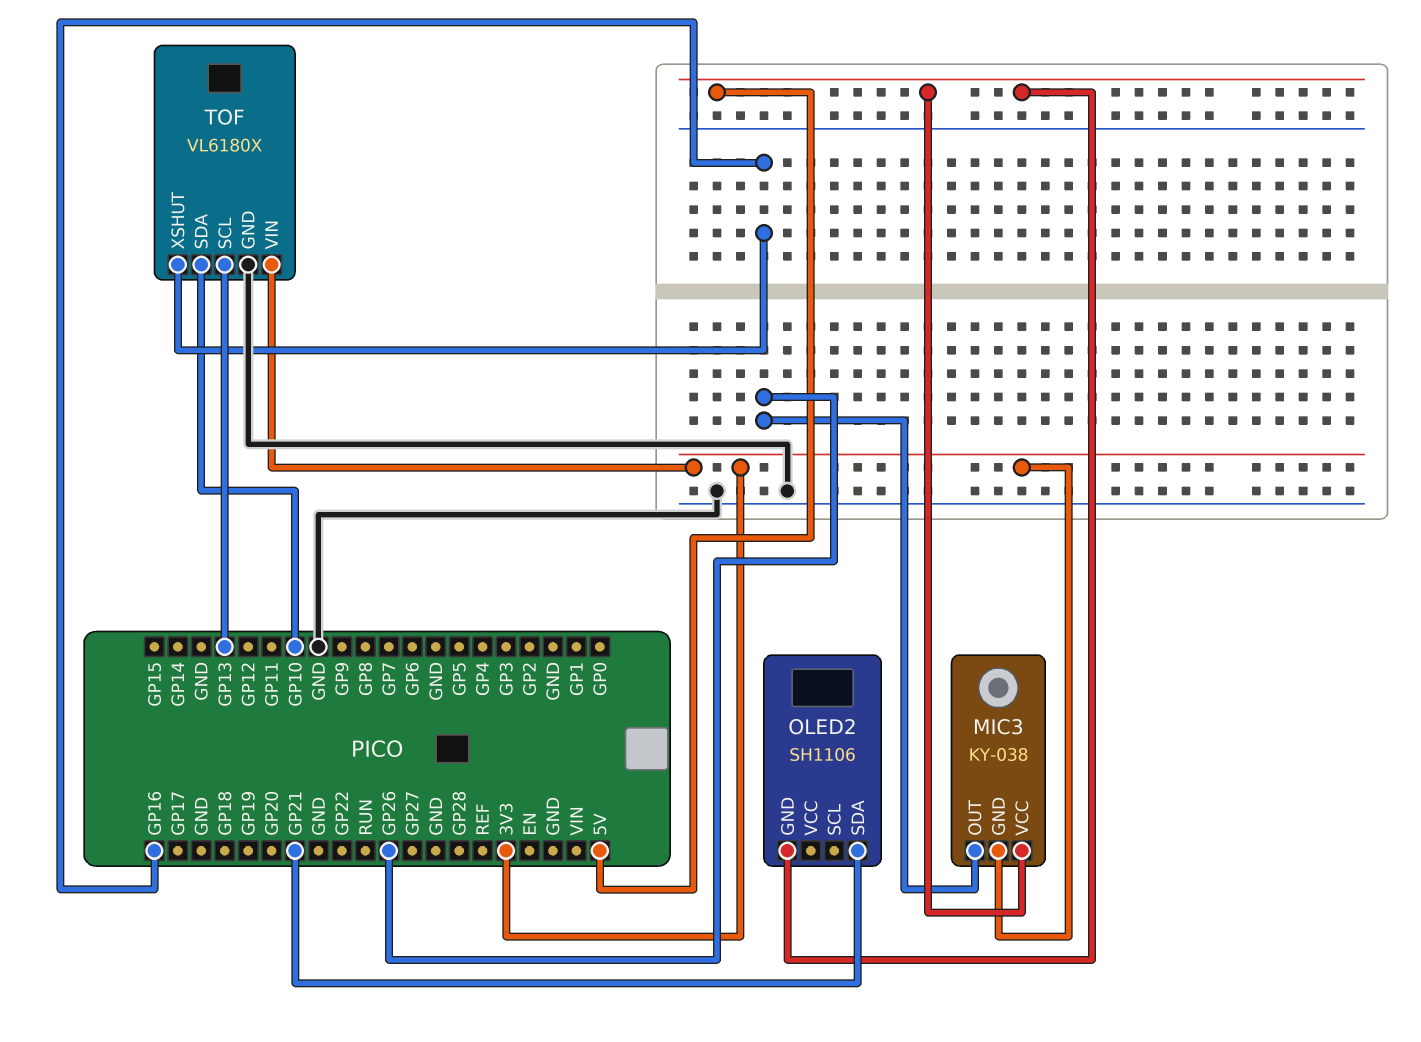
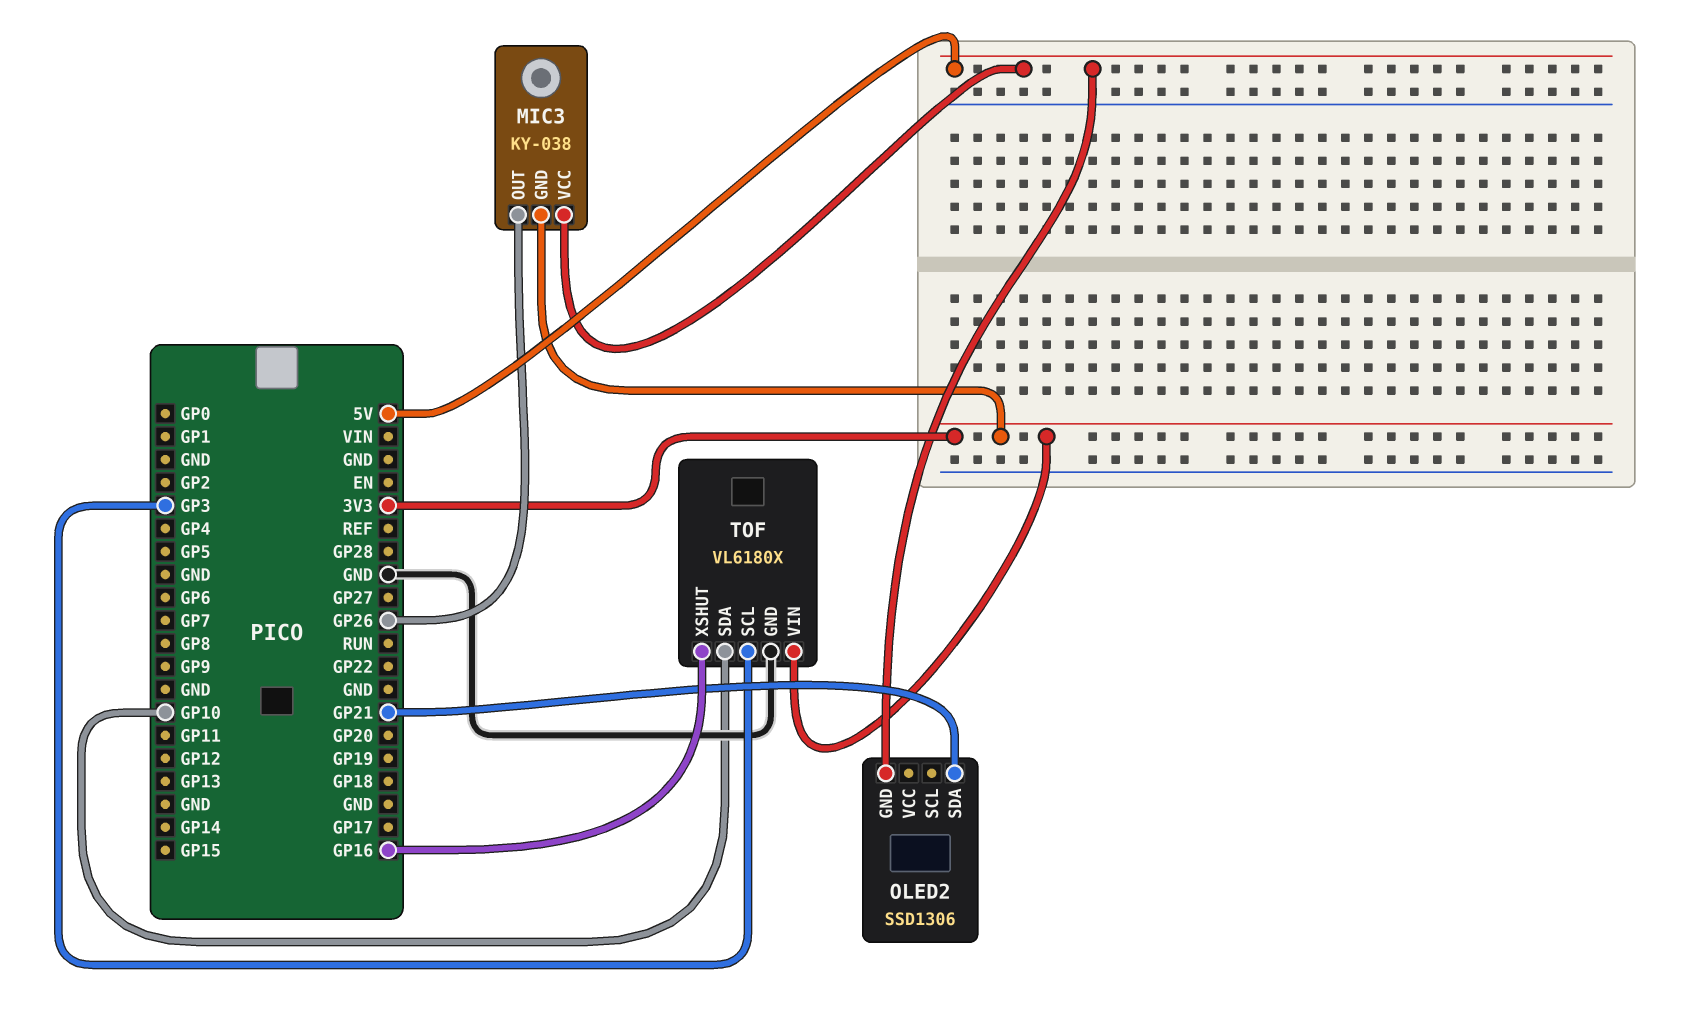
OLED2: SH1106 -> SSD1306
TOF pin SCL: GP13 -> GP3

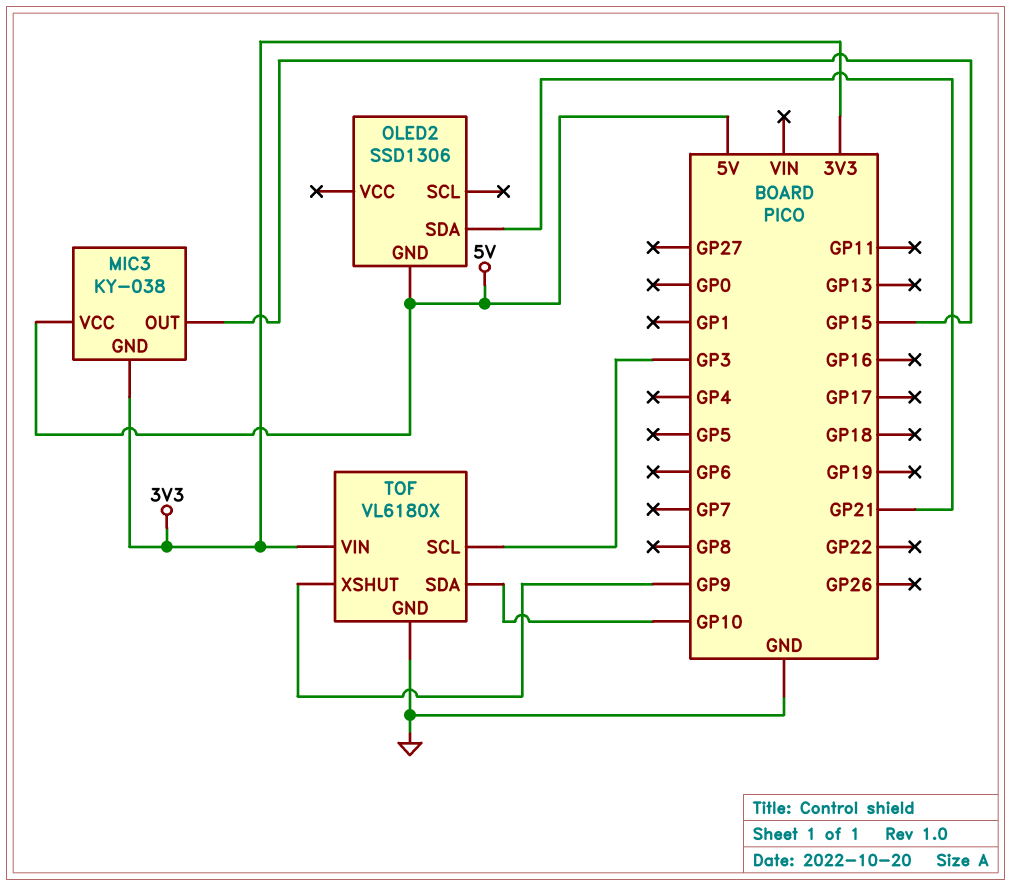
MIC3 pin OUT: GP26 -> GP15
TOF pin XSHUT: GP16 -> GP9

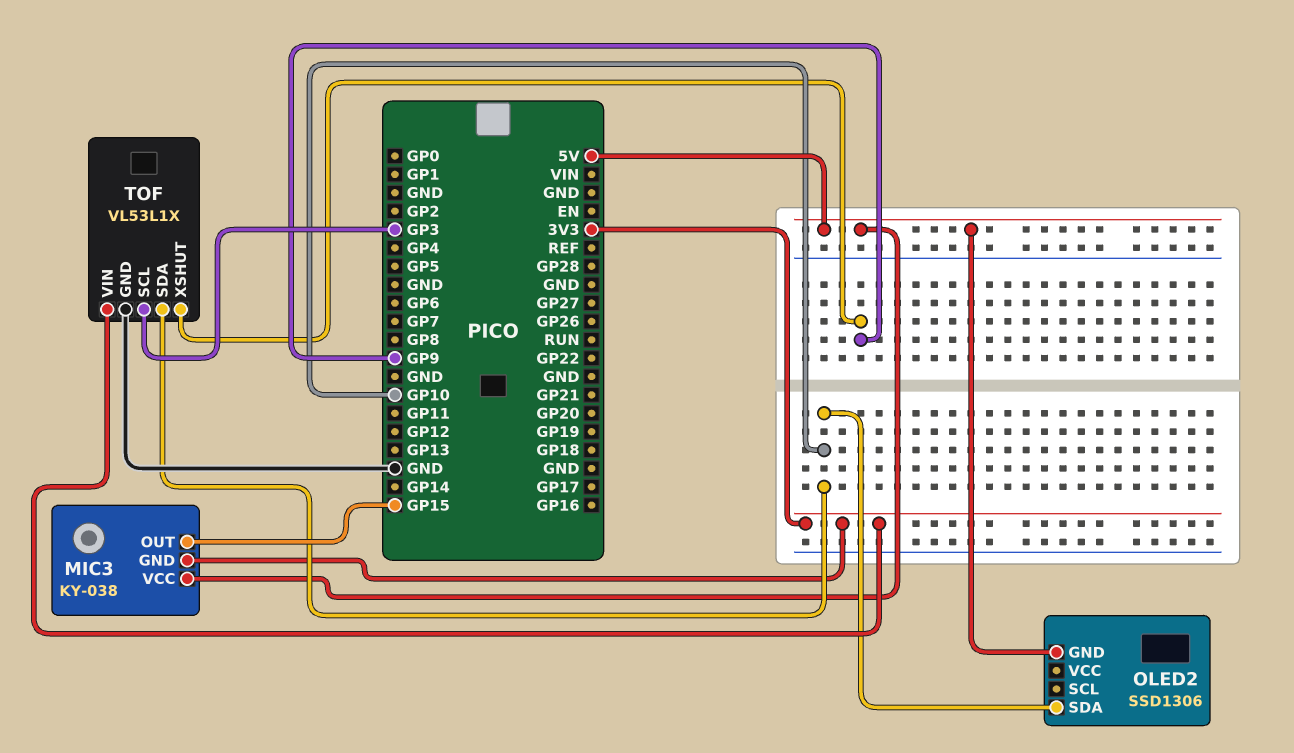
OLED2 pin SDA: GP21 -> GP10
TOF: VL6180X -> VL53L1X

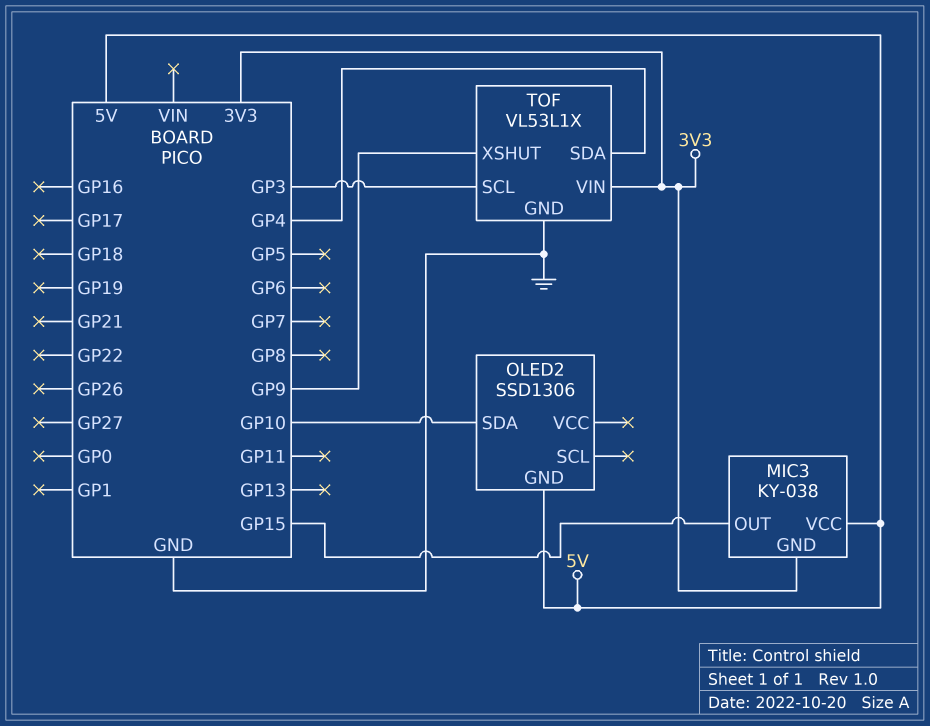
TOF pin SDA: GP10 -> GP4

